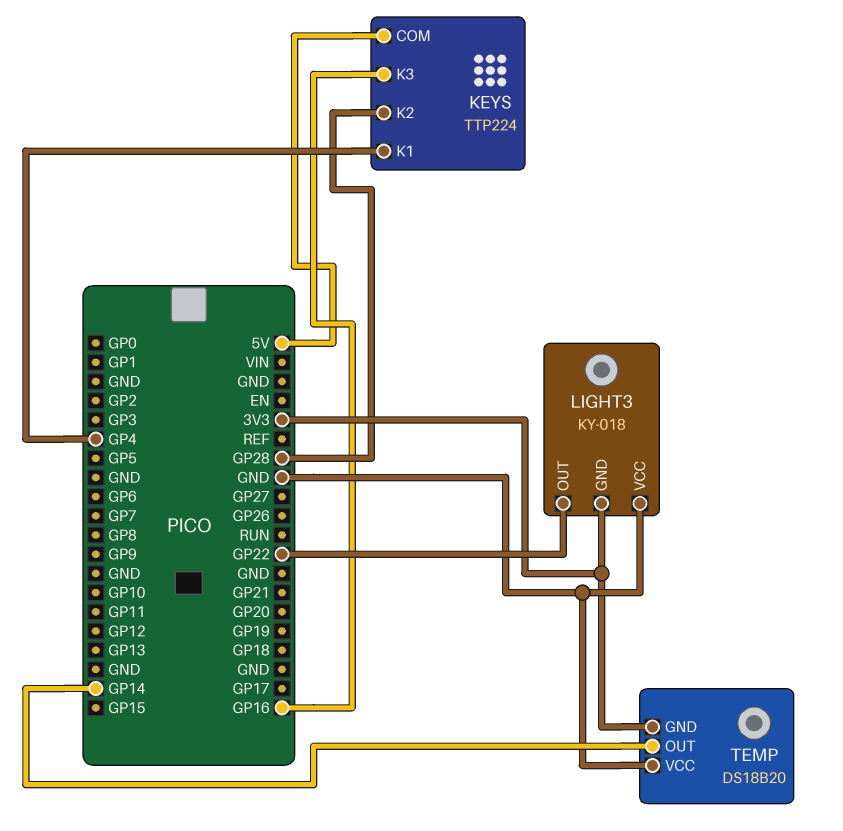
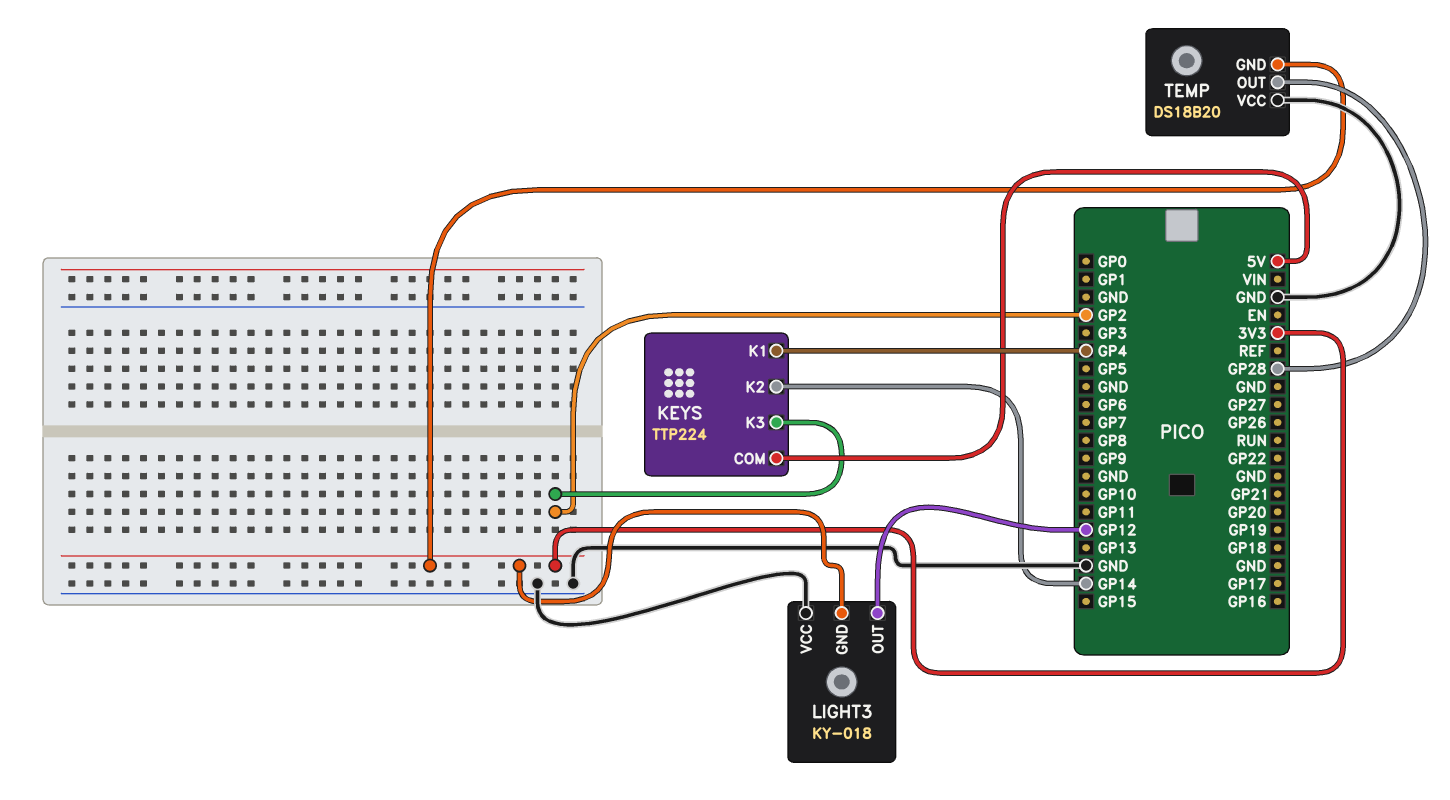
KEYS pin K2: GP28 -> GP14
KEYS pin K3: GP16 -> GP2
LIGHT3 pin OUT: GP22 -> GP12
TEMP pin OUT: GP14 -> GP28

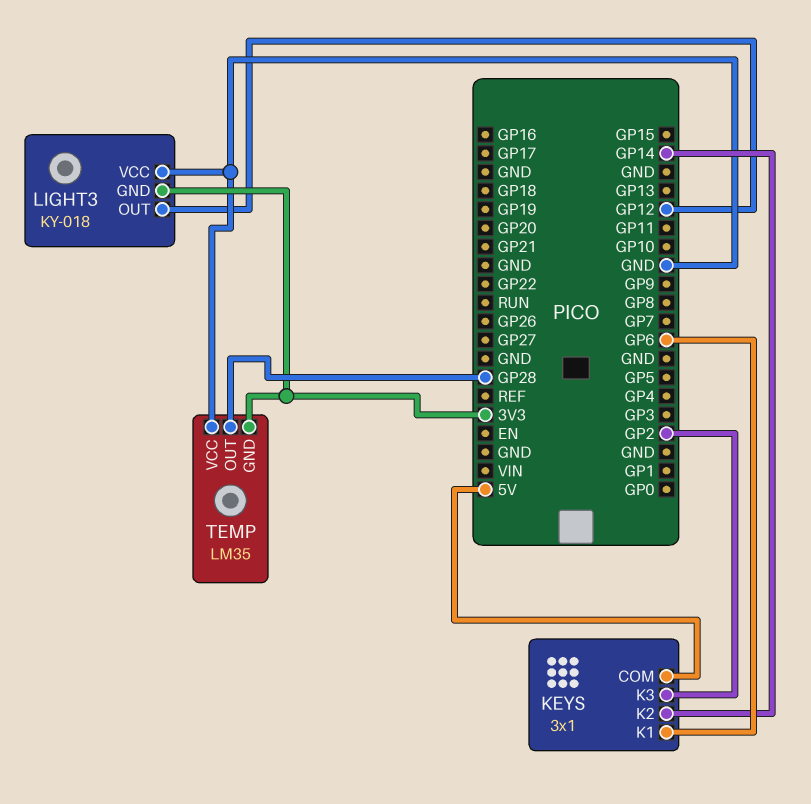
KEYS: TTP224 -> 3x1
KEYS pin K1: GP4 -> GP6
TEMP: DS18B20 -> LM35

